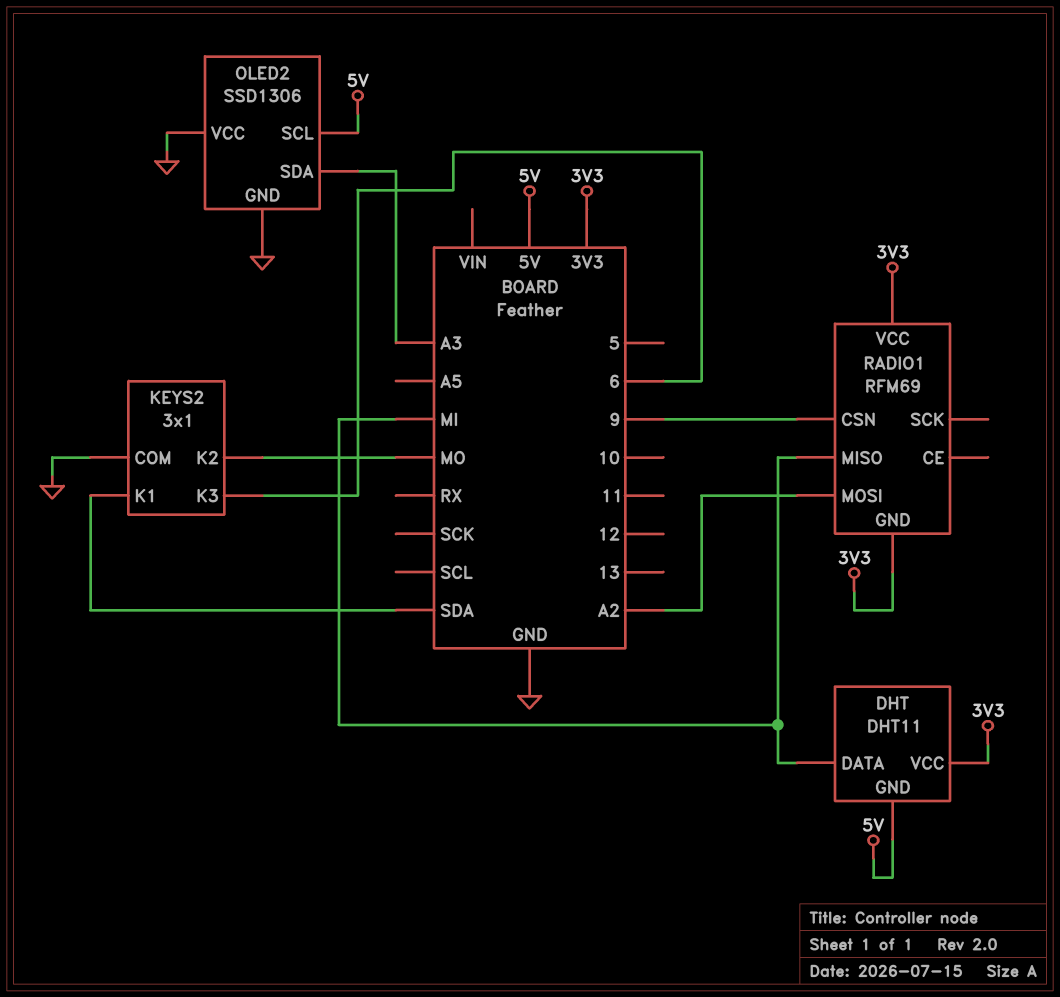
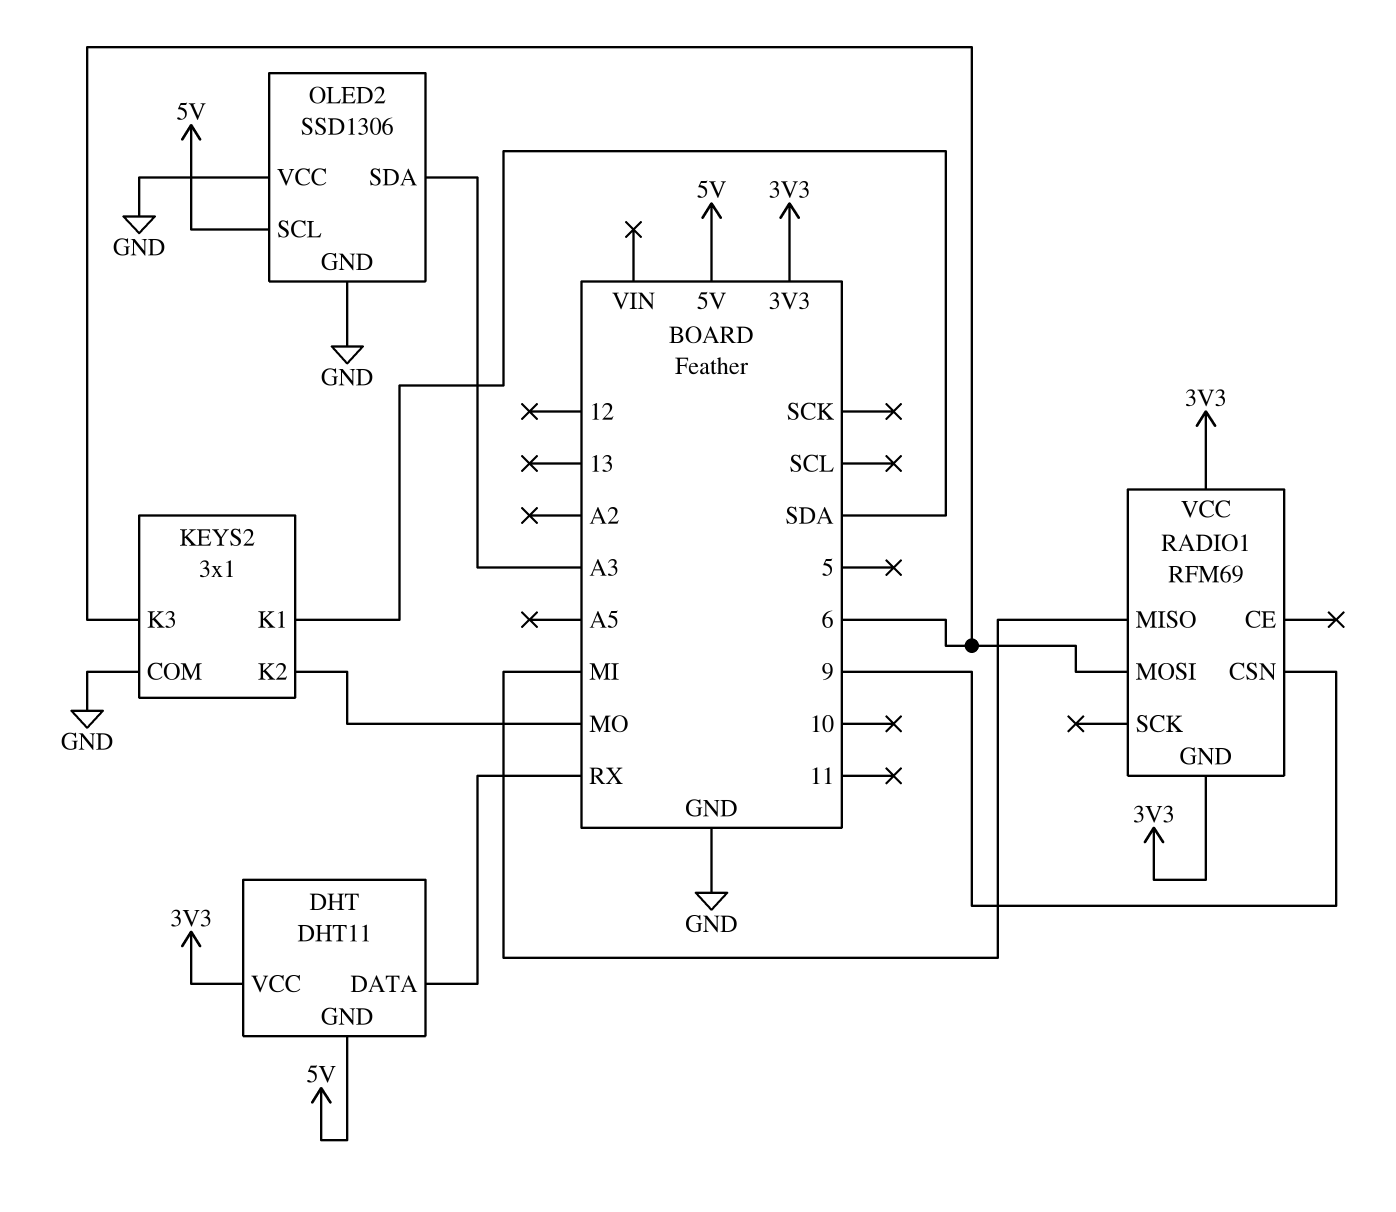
DHT pin DATA: MI -> RX
RADIO1 pin MOSI: A2 -> 6

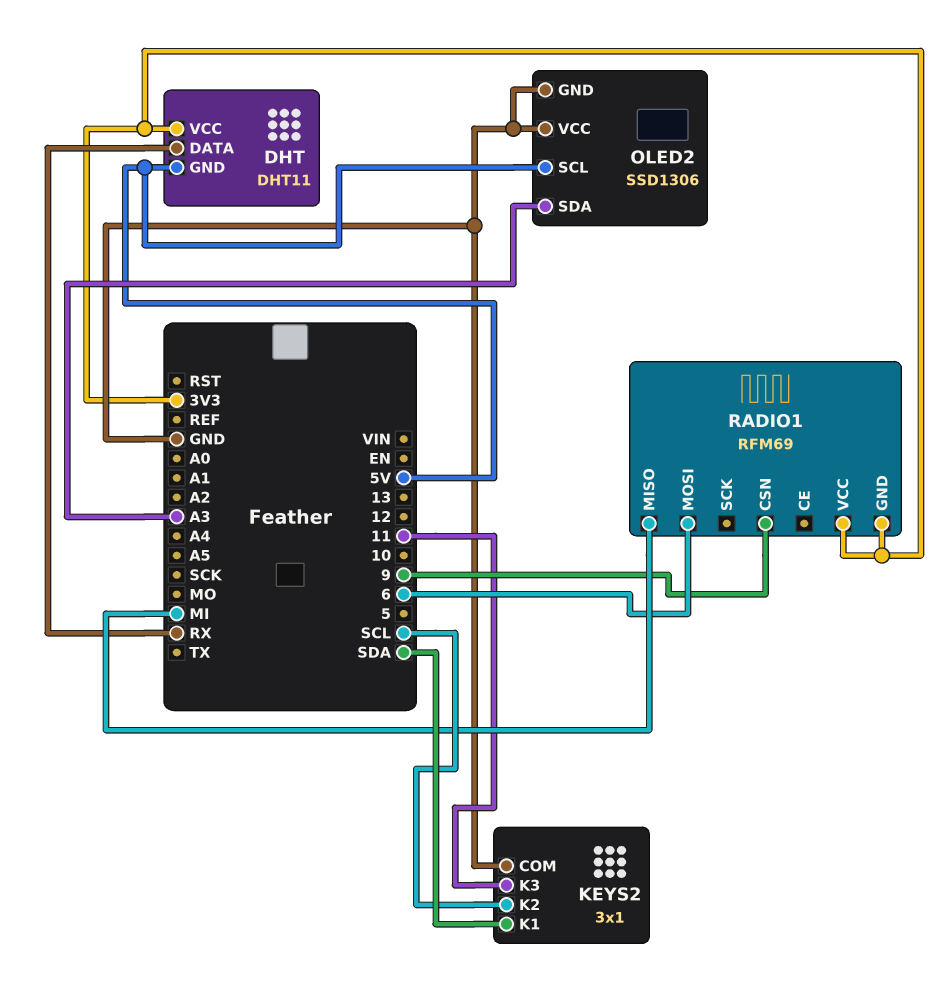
KEYS2 pin K2: MO -> SCL
KEYS2 pin K3: 6 -> 11

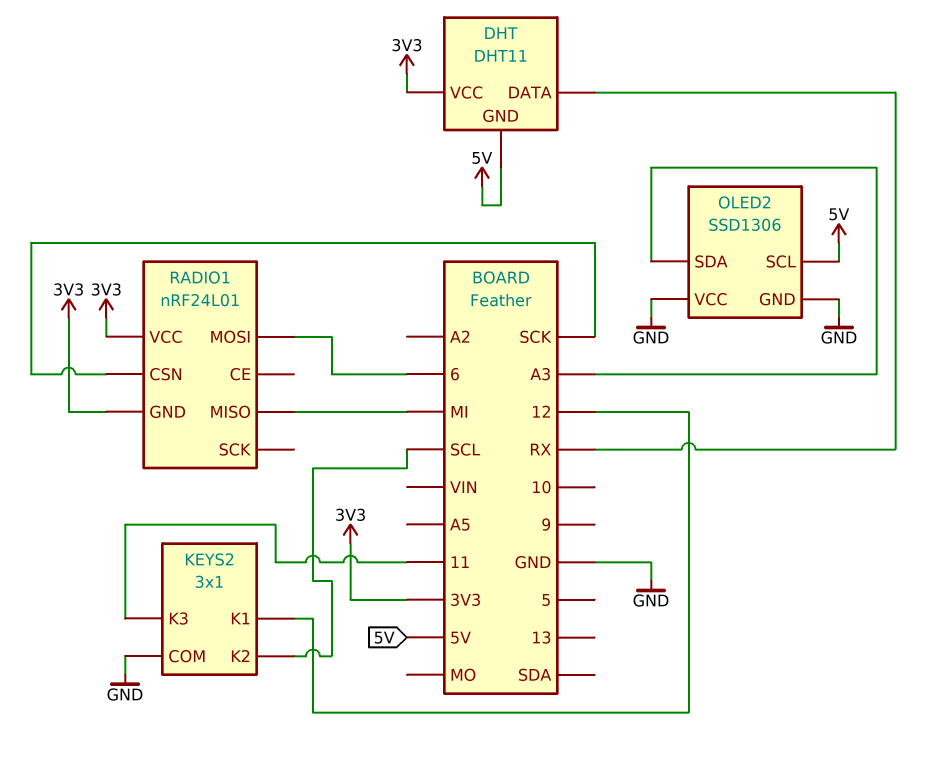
KEYS2 pin K1: SDA -> 12
RADIO1: RFM69 -> nRF24L01
RADIO1 pin CSN: 9 -> SCK

